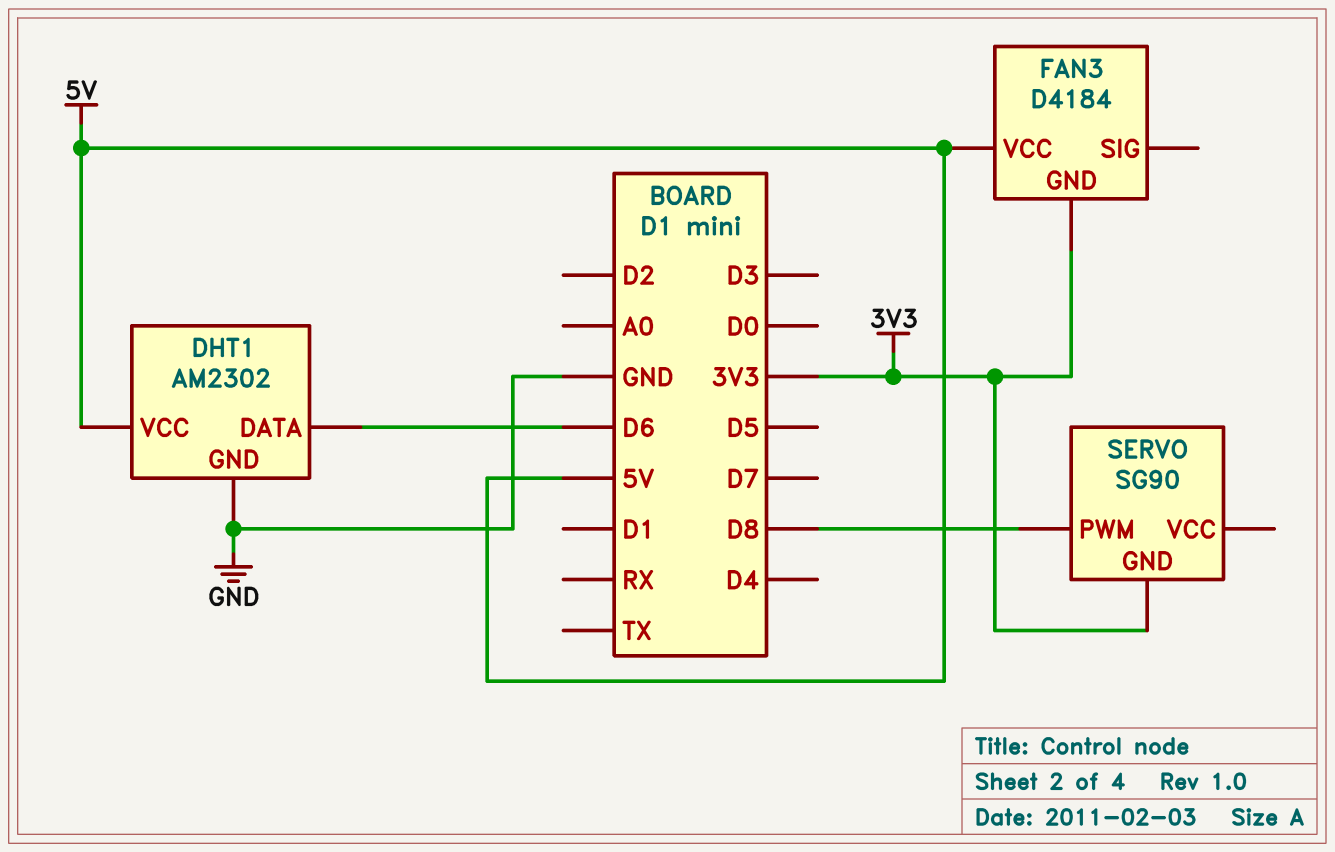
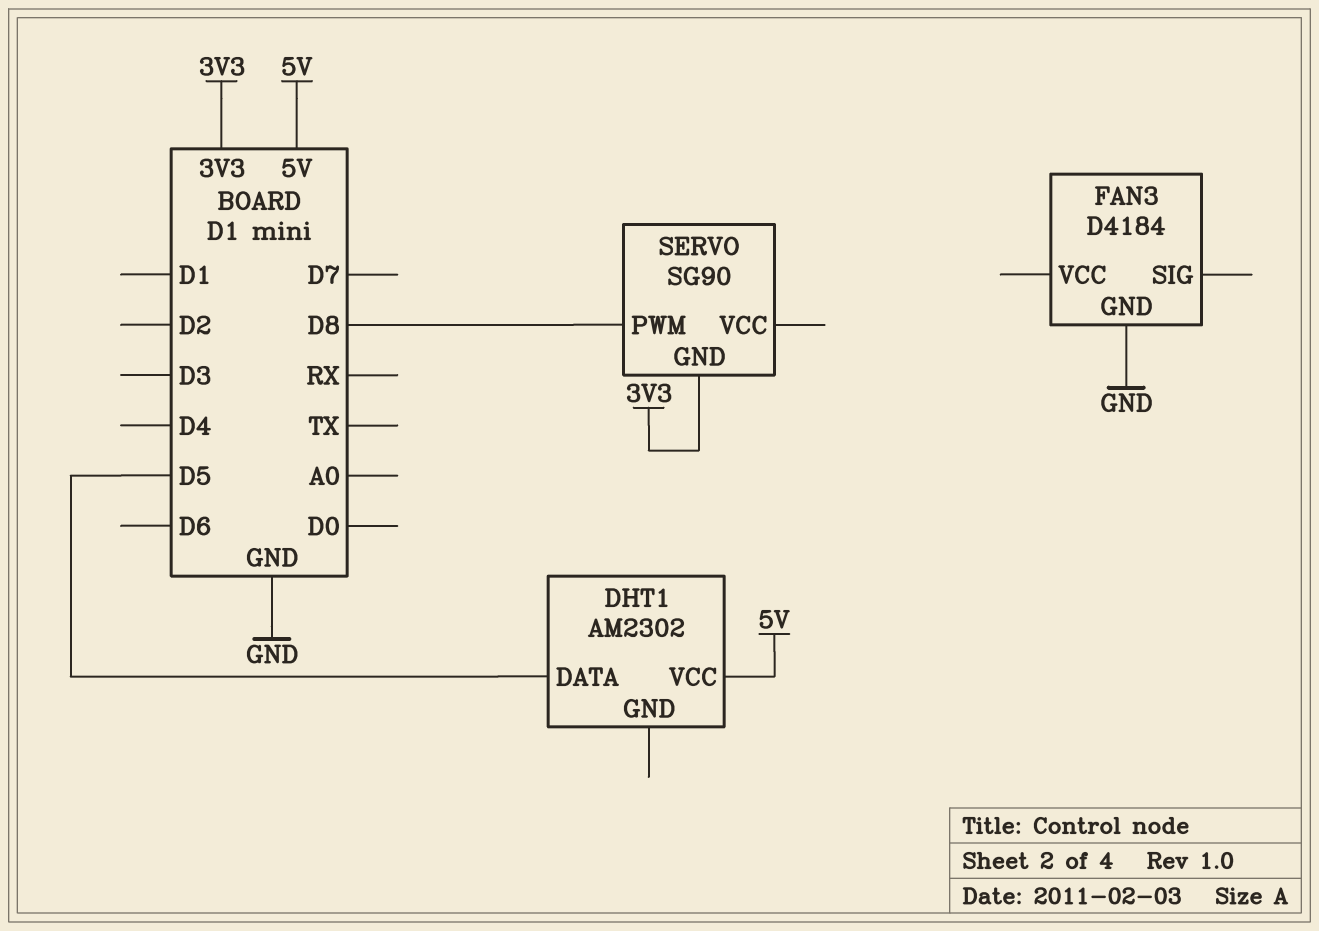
DHT1 pin DATA: D6 -> D5
DHT1 pin GND: GND -> none
FAN3 pin GND: 3V3 -> GND
FAN3 pin VCC: 5V -> none

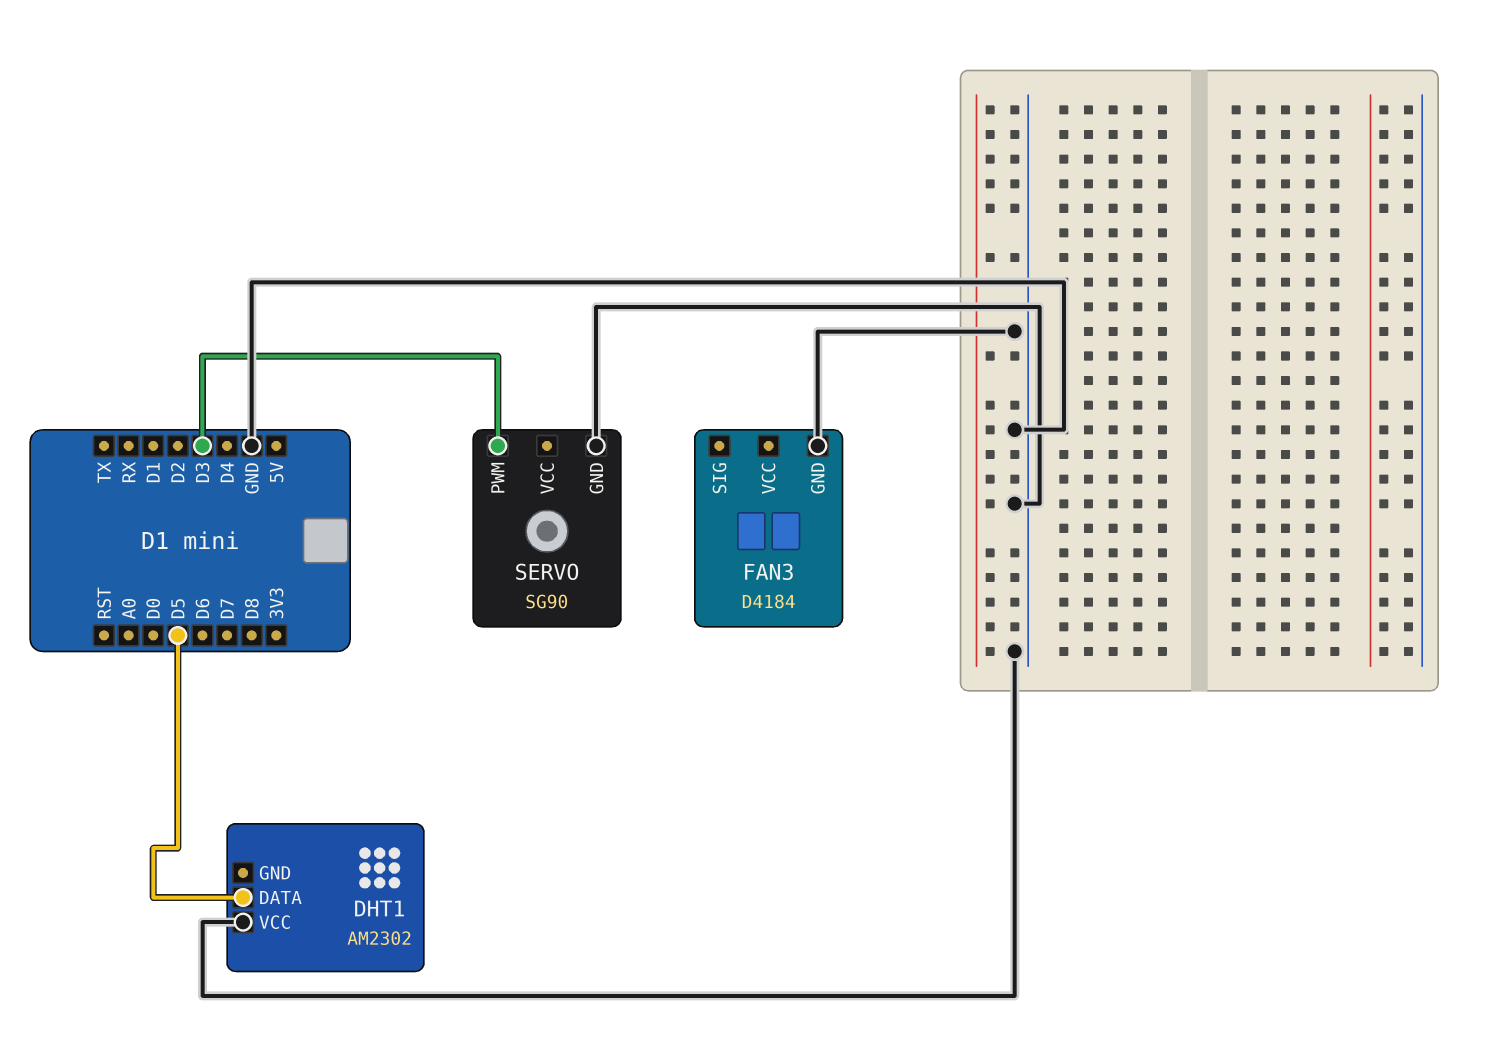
DHT1 pin VCC: 5V -> GND
SERVO pin GND: 3V3 -> GND
SERVO pin PWM: D8 -> D3

